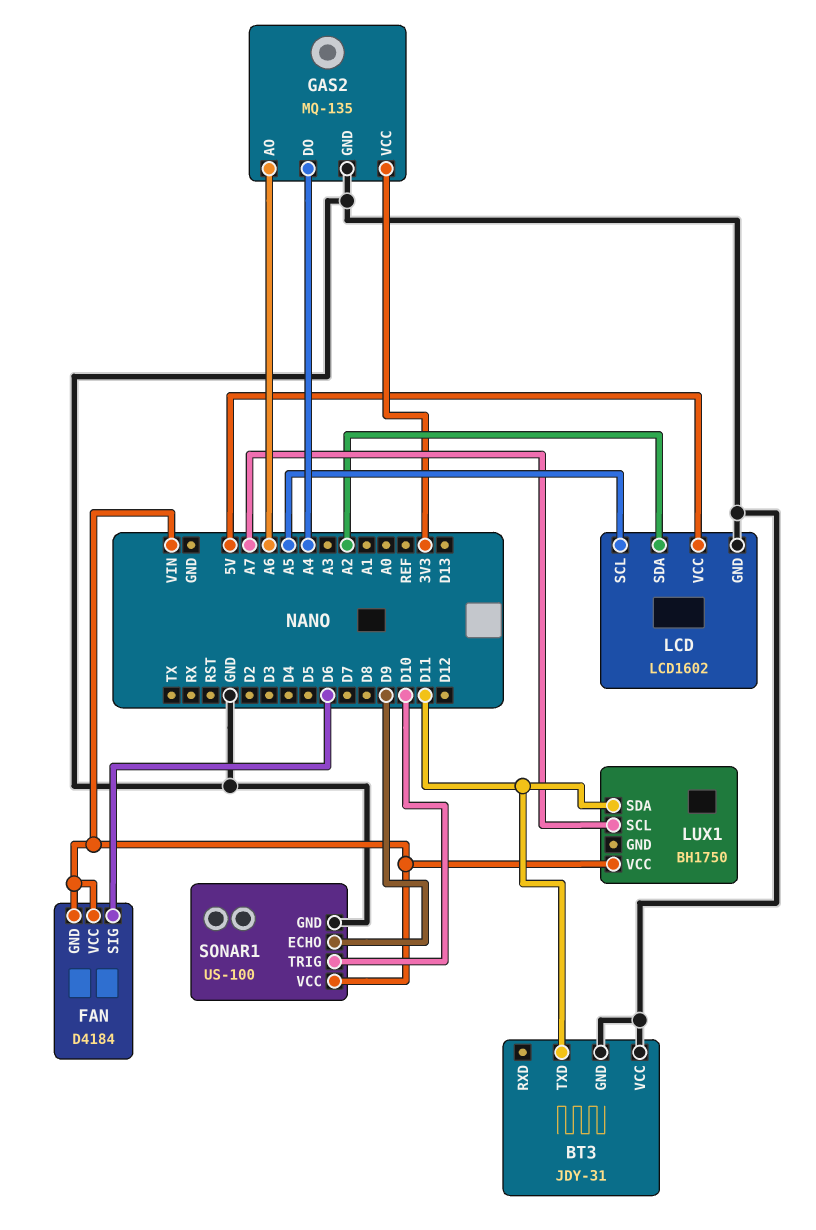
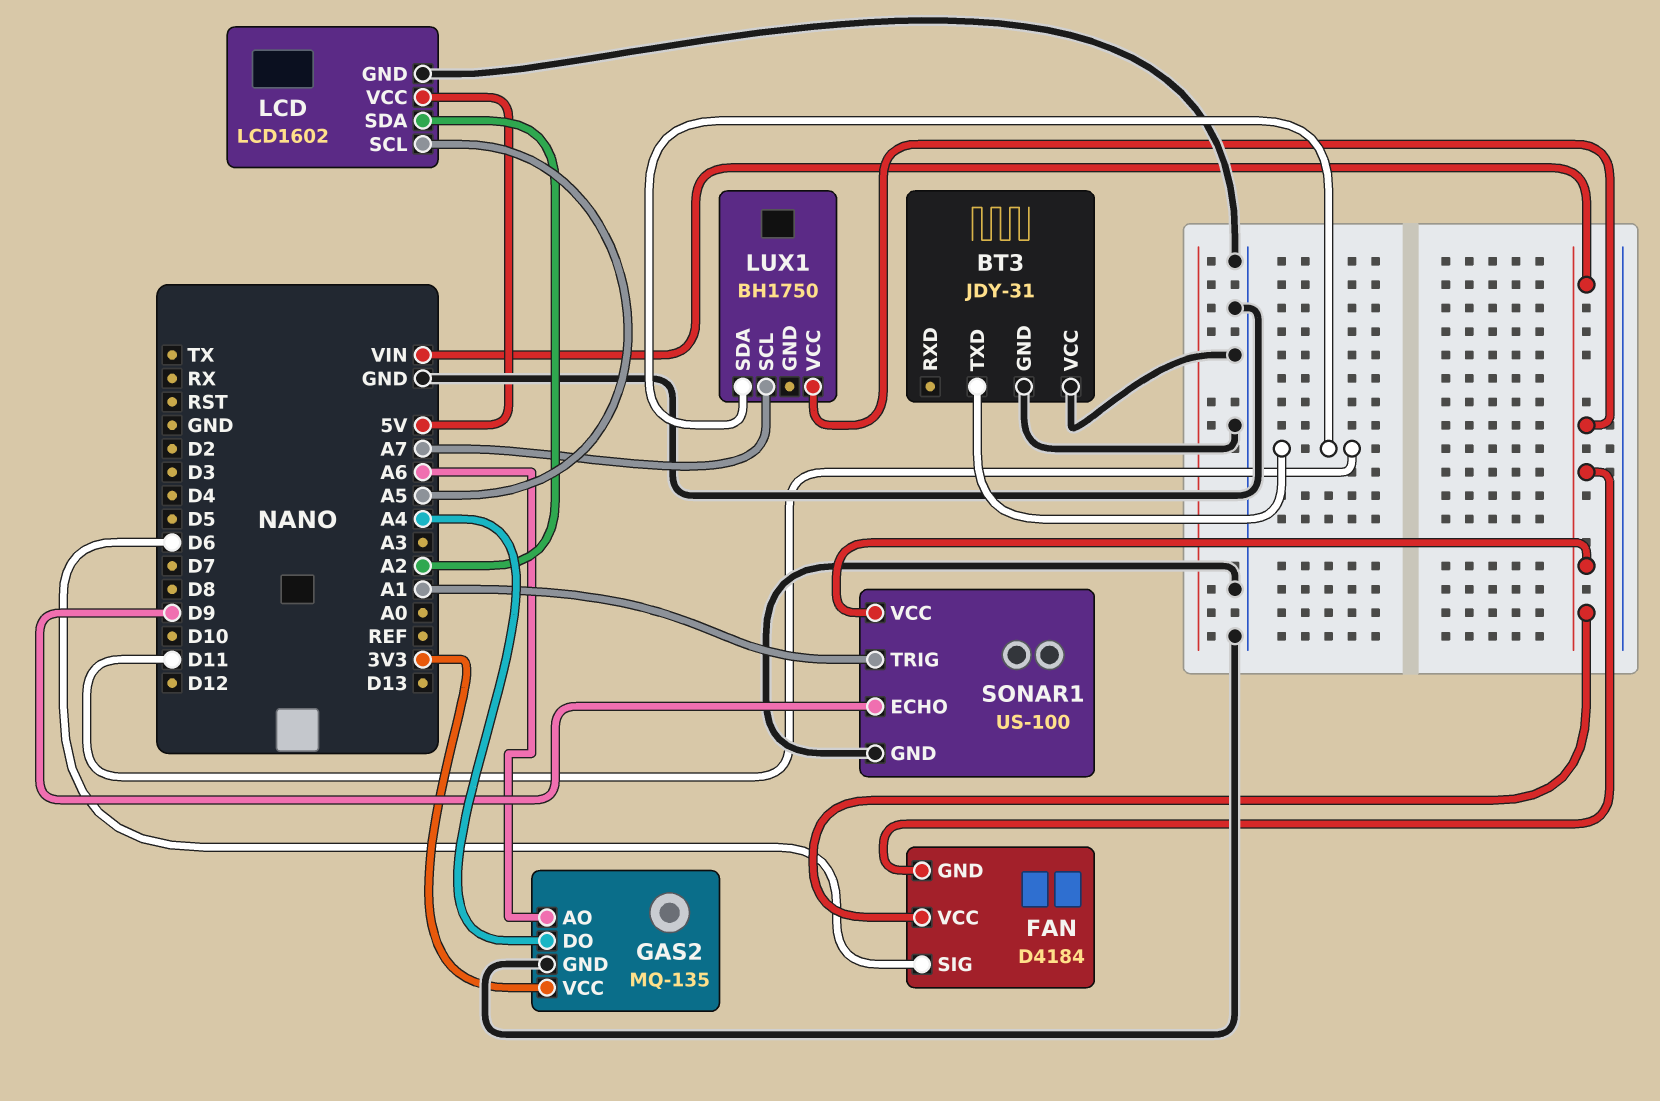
SONAR1 pin TRIG: D10 -> A1

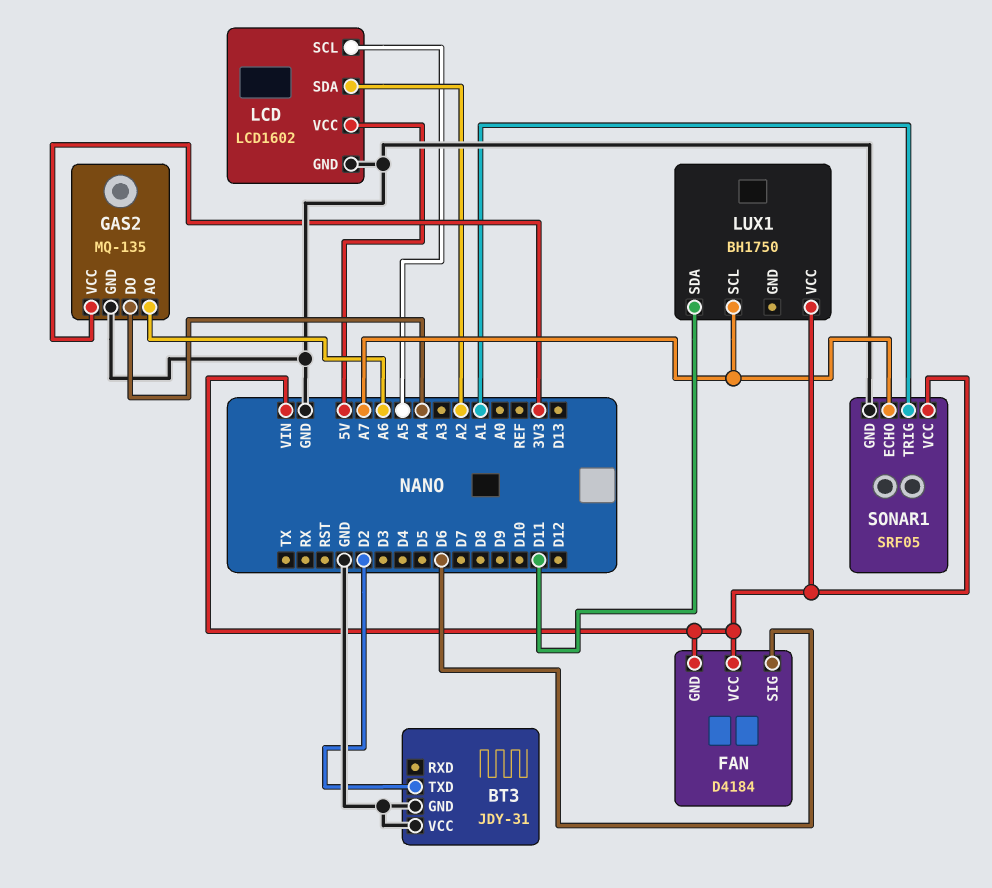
BT3 pin TXD: D11 -> D2
SONAR1: US-100 -> SRF05
SONAR1 pin ECHO: D9 -> A7

